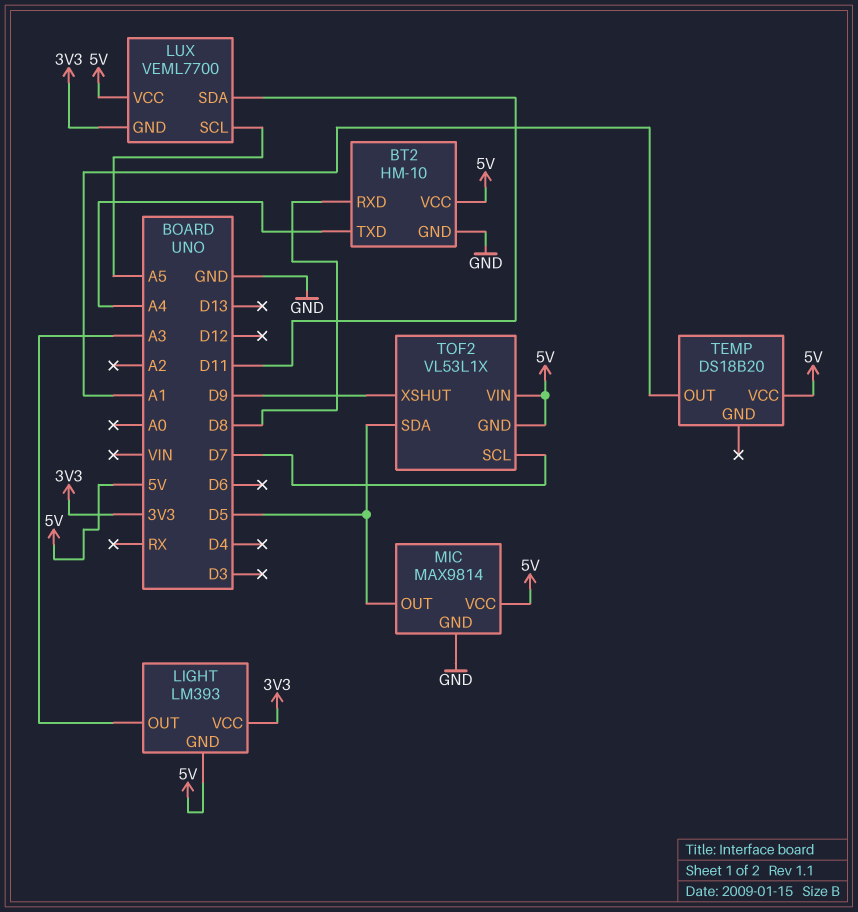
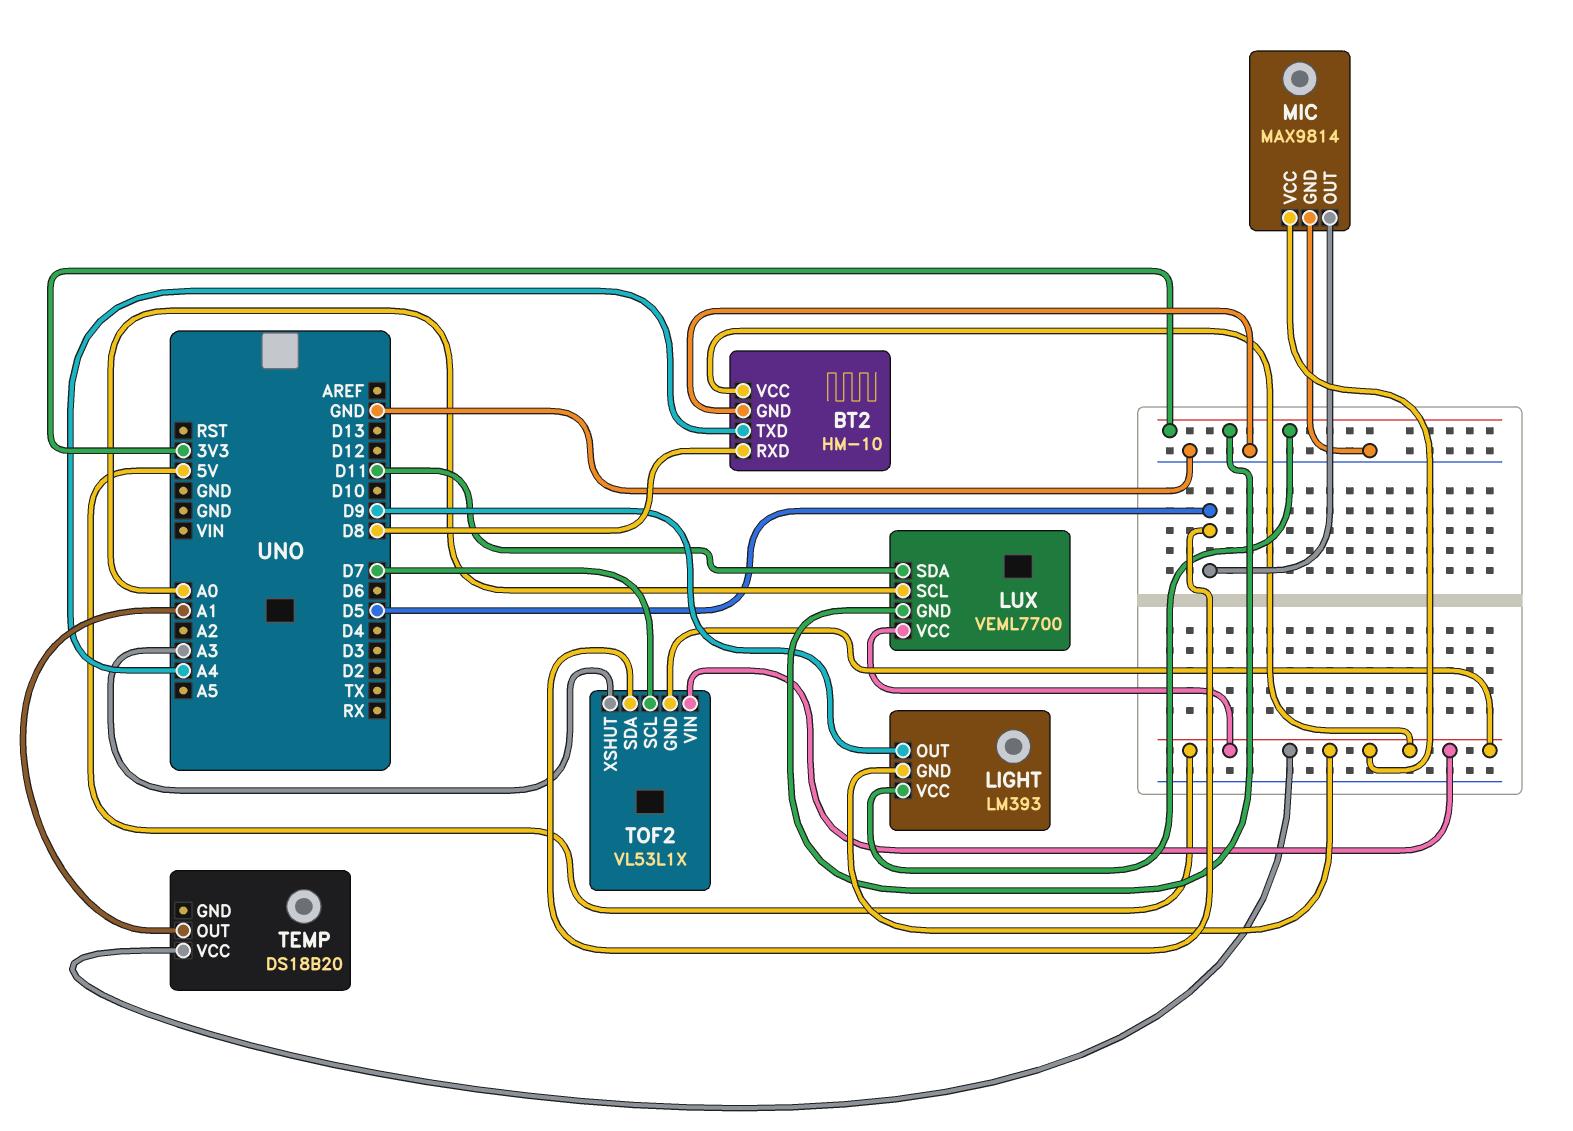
LIGHT pin OUT: A3 -> D9
LUX pin SCL: A5 -> A0
TOF2 pin XSHUT: D9 -> A3

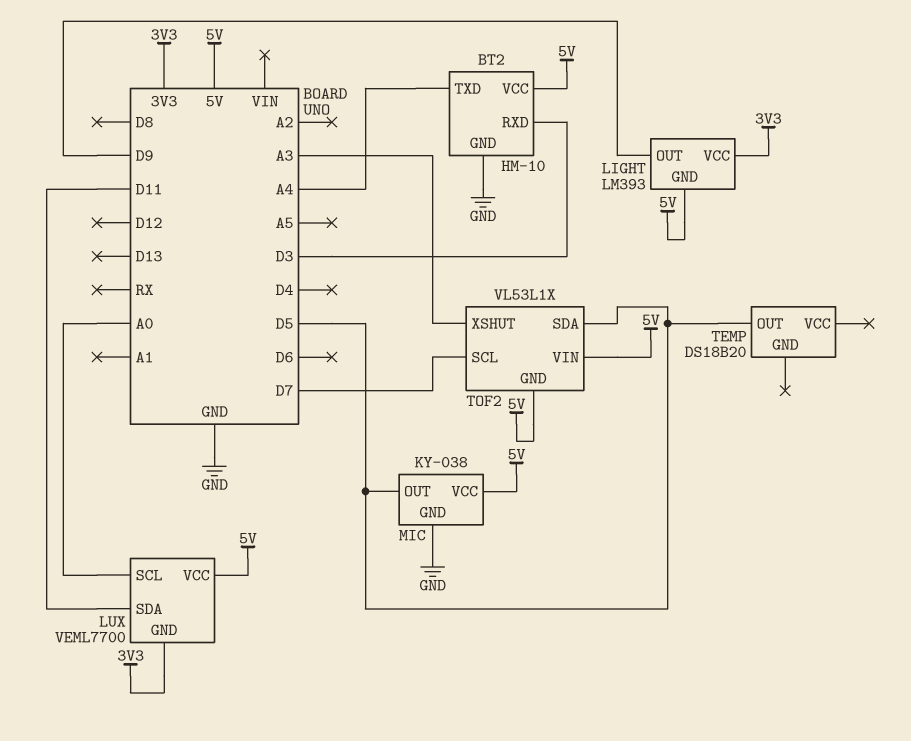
BT2 pin RXD: D8 -> D3
MIC: MAX9814 -> KY-038
TEMP pin OUT: A1 -> D5
TEMP pin VCC: 5V -> none

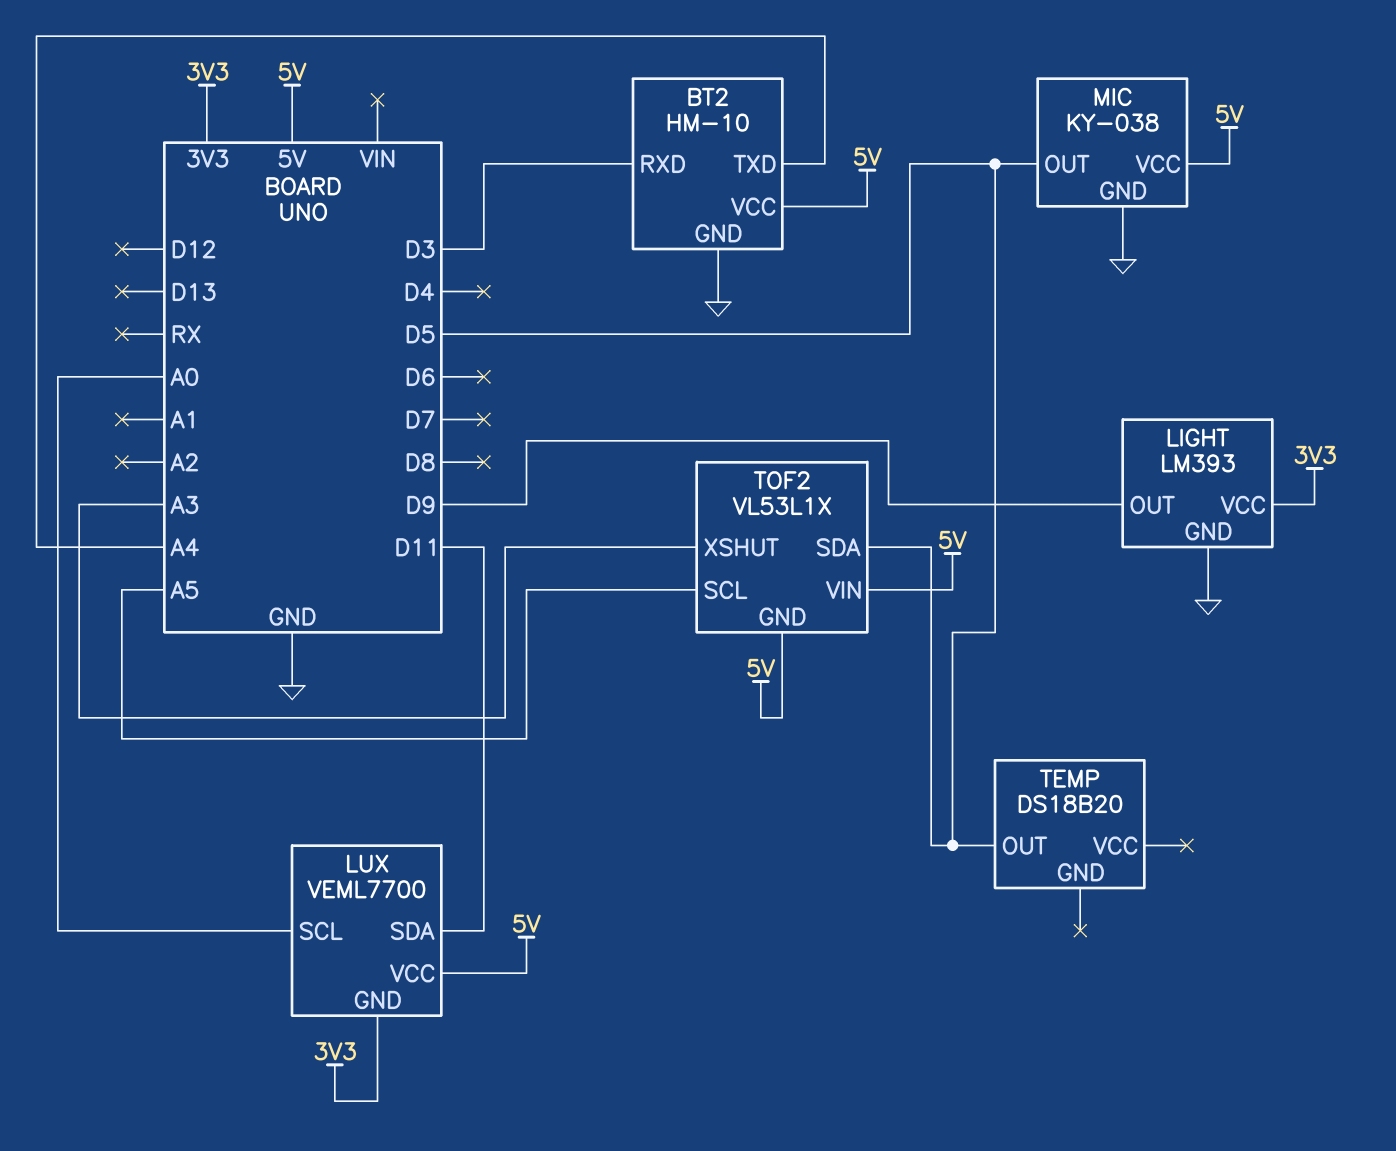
LIGHT pin GND: 5V -> GND
TOF2 pin SCL: D7 -> A5

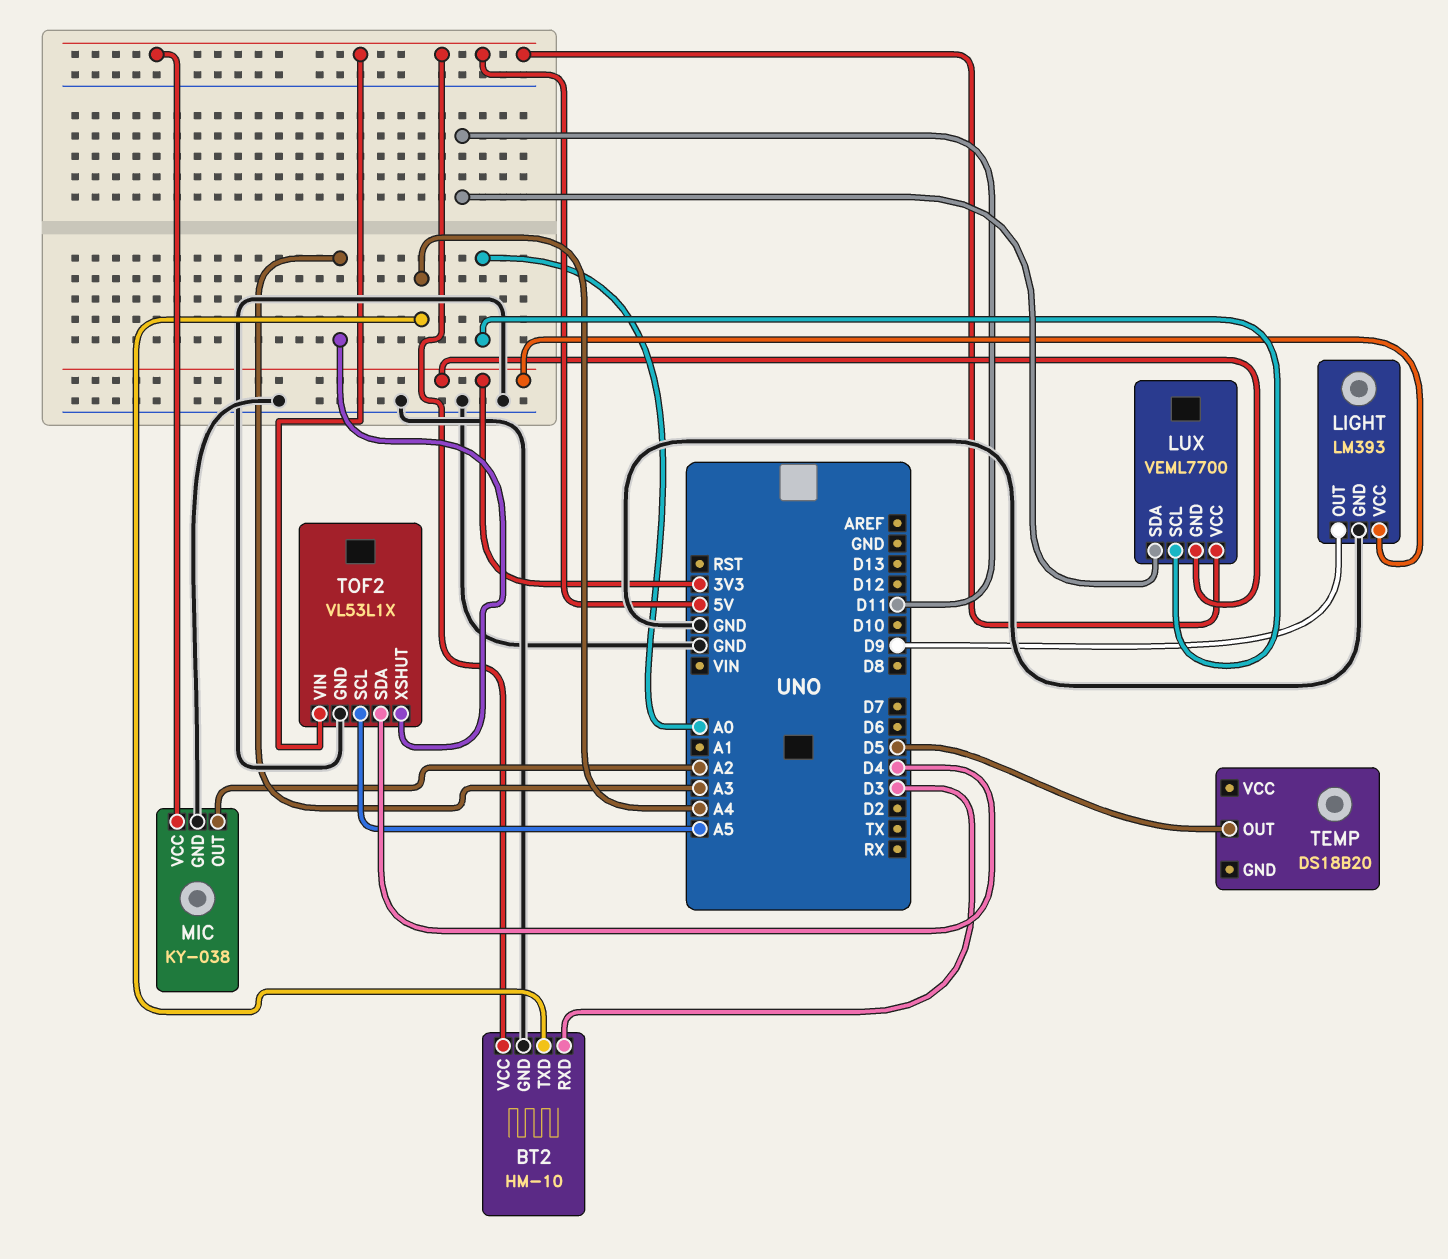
MIC pin OUT: D5 -> A2
TOF2 pin GND: 5V -> GND
TOF2 pin SDA: D5 -> D4

